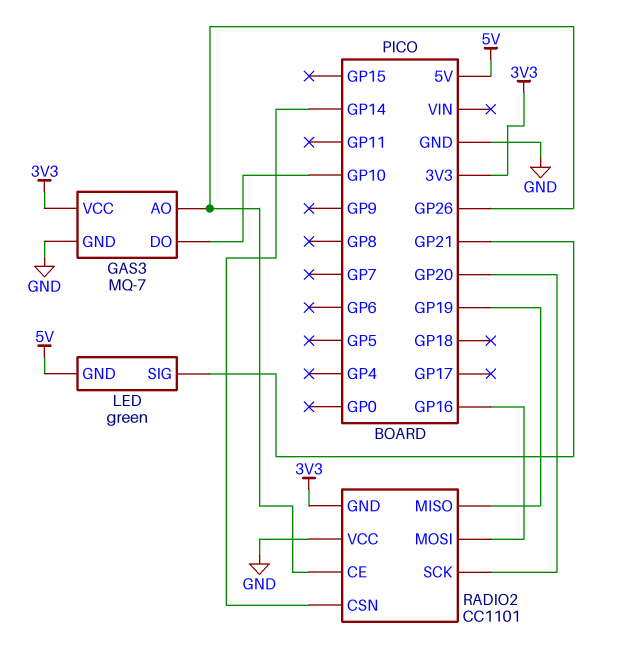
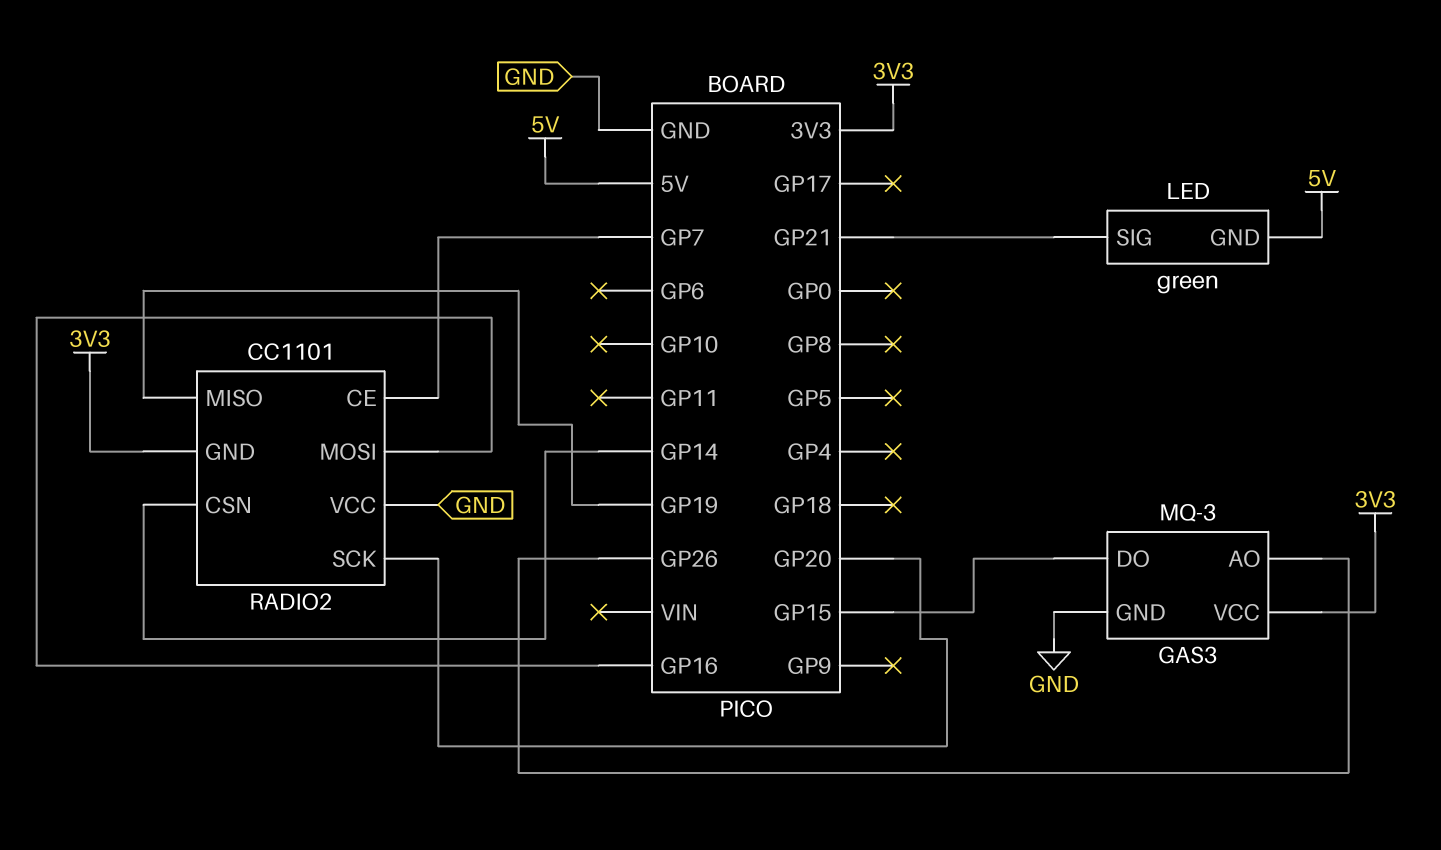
GAS3: MQ-7 -> MQ-3
GAS3 pin DO: GP10 -> GP15
RADIO2 pin CE: GP26 -> GP7

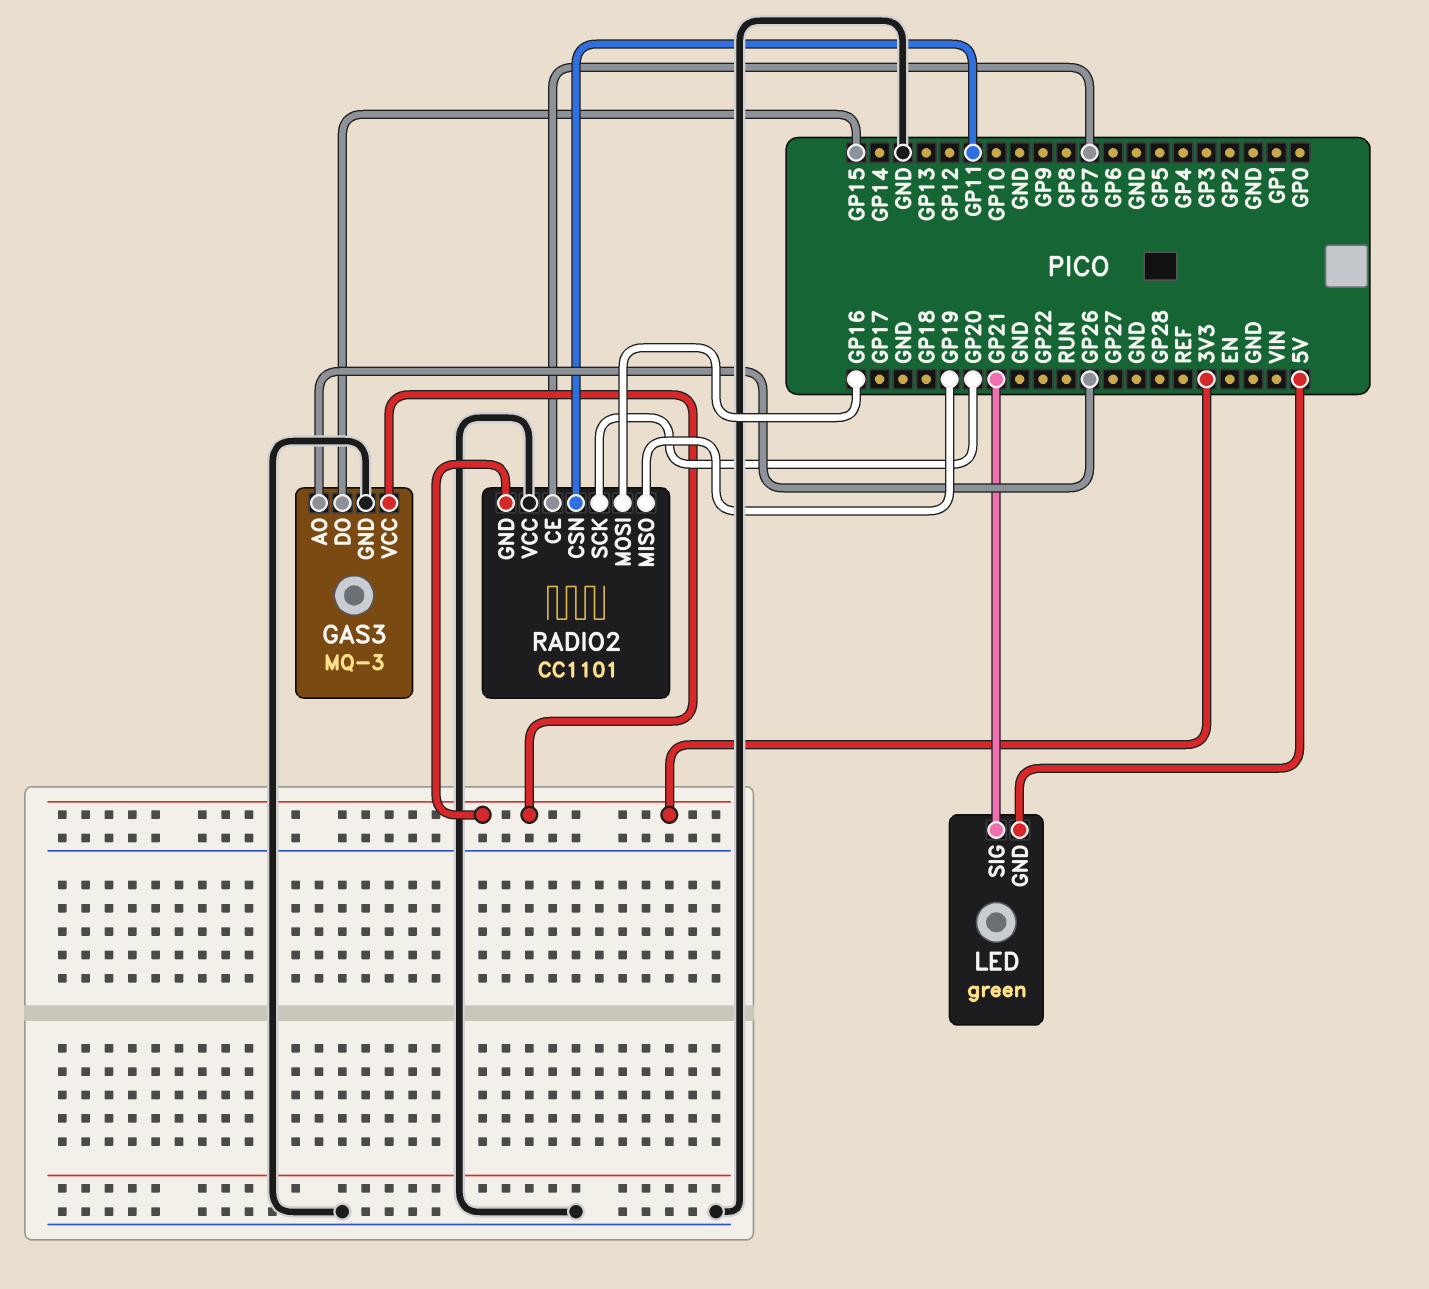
RADIO2 pin CSN: GP14 -> GP11

